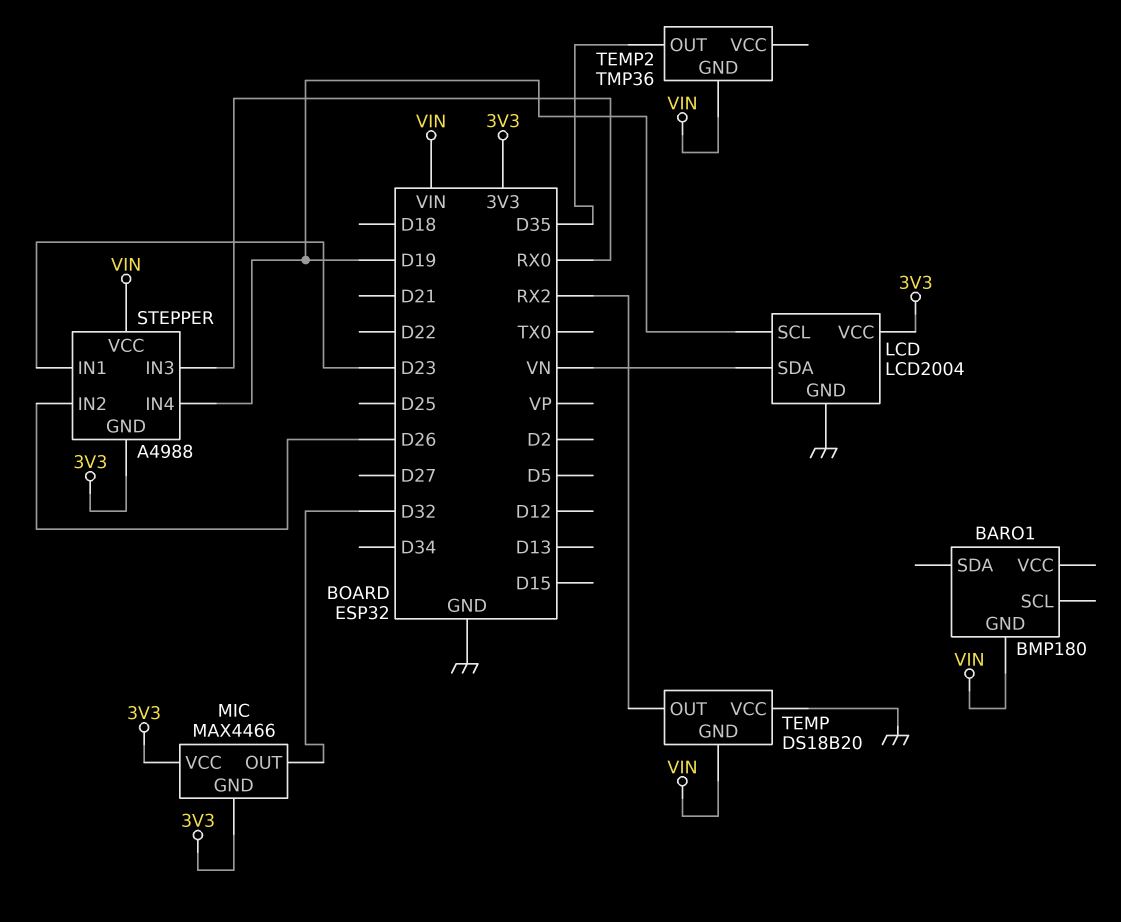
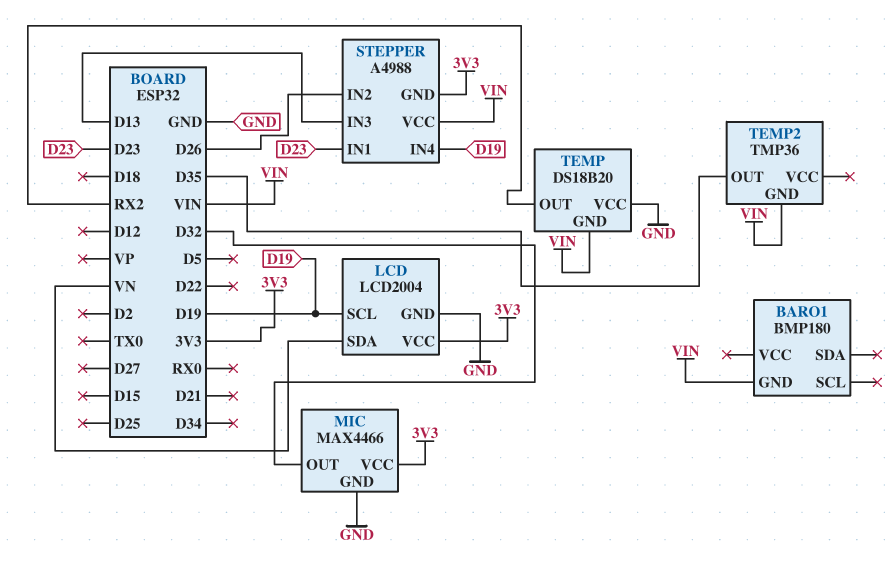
MIC pin GND: 3V3 -> GND
STEPPER pin IN3: RX0 -> D13

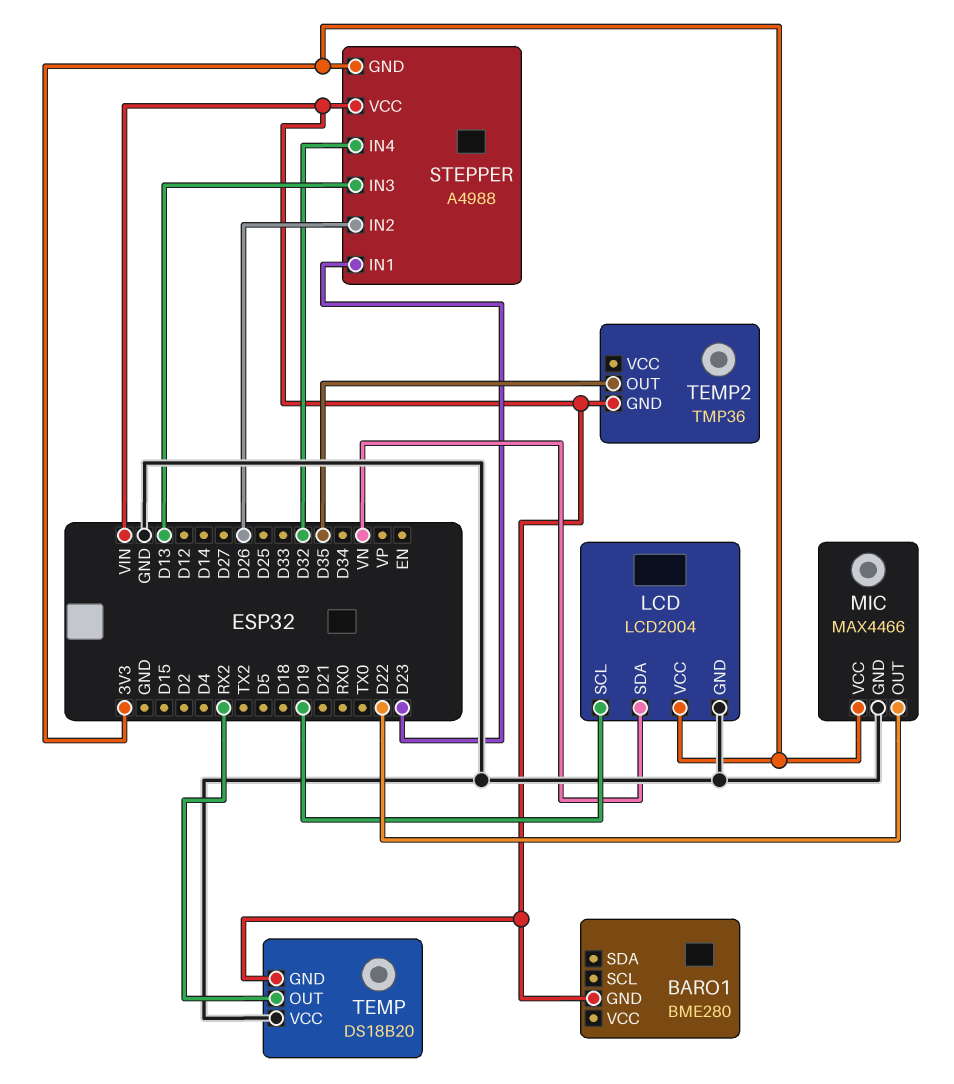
BARO1: BMP180 -> BME280
MIC pin OUT: D32 -> D22
STEPPER pin IN4: D19 -> D32

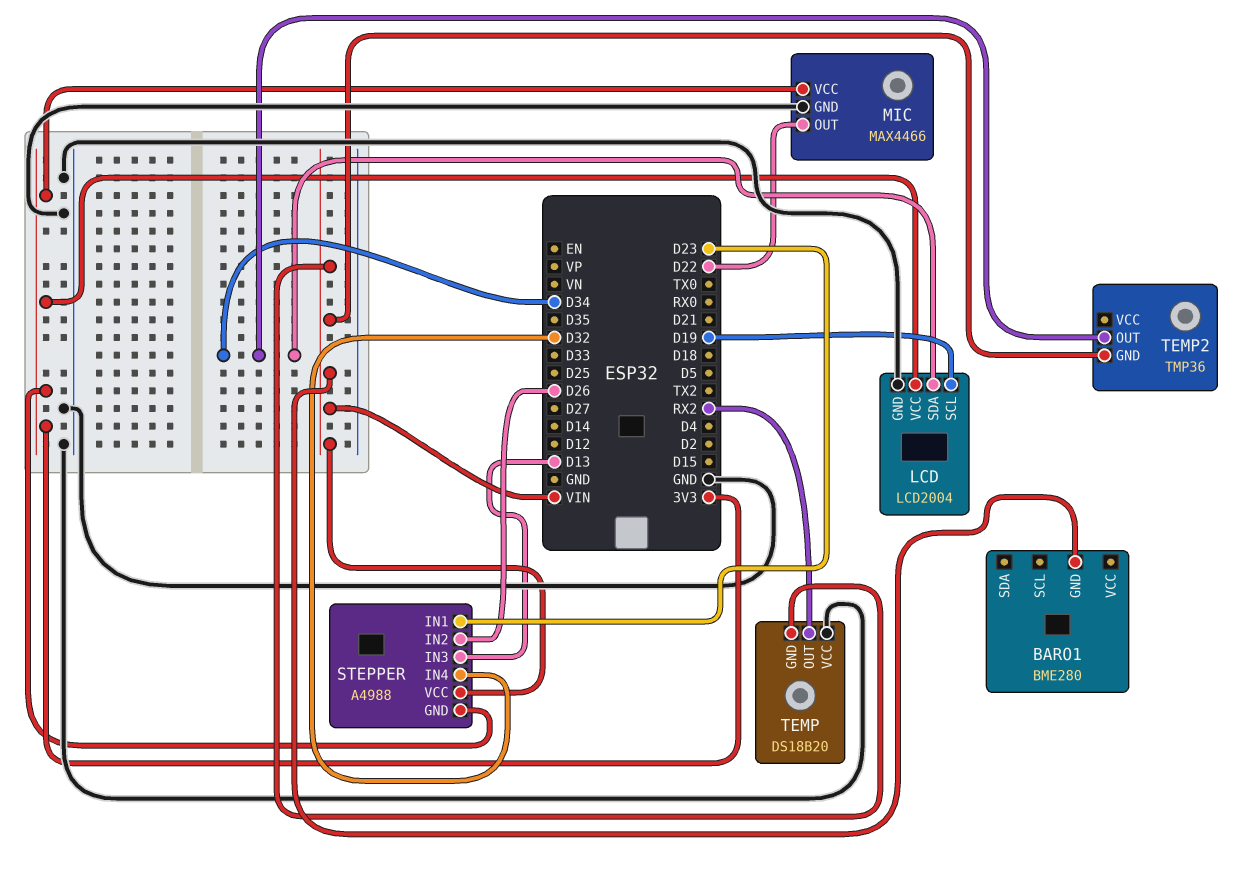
LCD pin SDA: VN -> D34
TEMP2 pin OUT: D35 -> D34

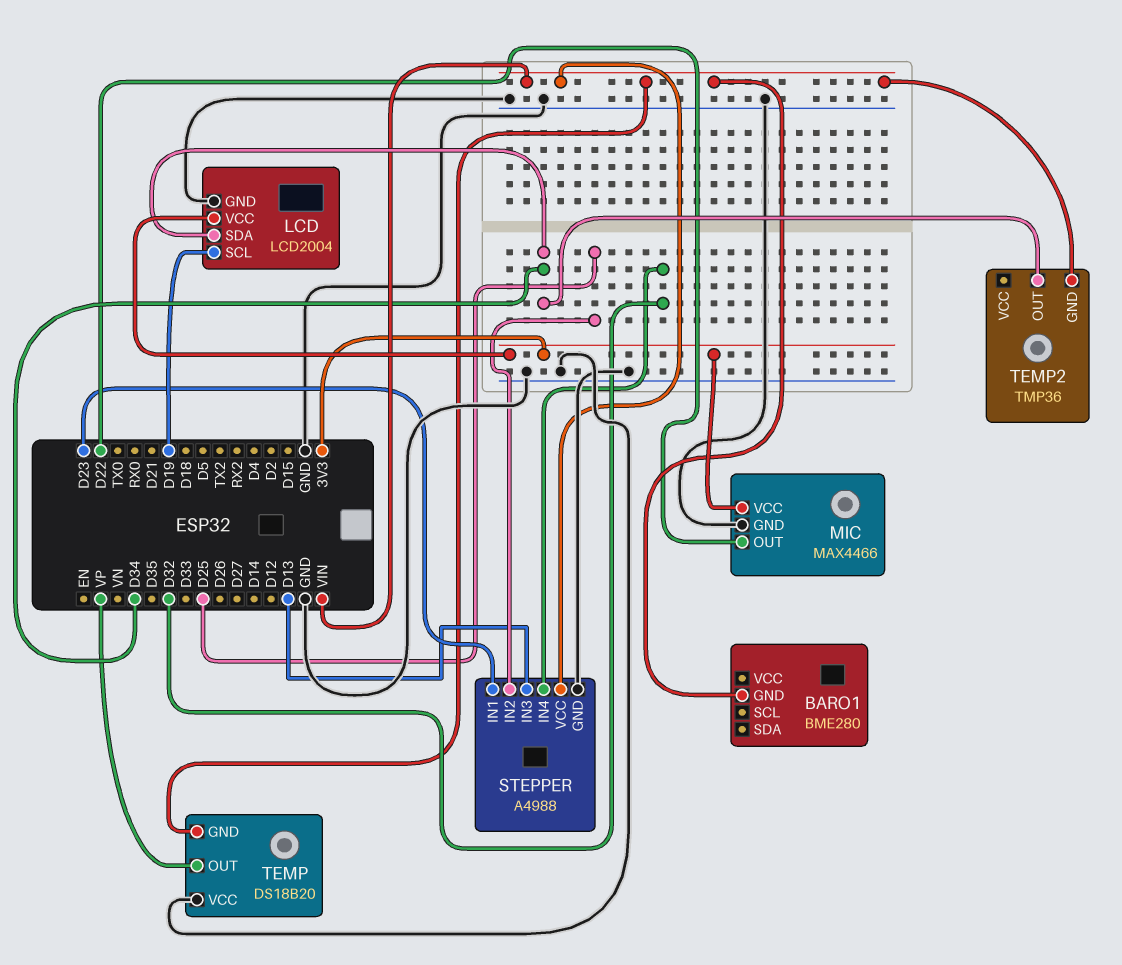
STEPPER pin GND: 3V3 -> GND
STEPPER pin IN2: D26 -> D25
TEMP pin OUT: RX2 -> VP

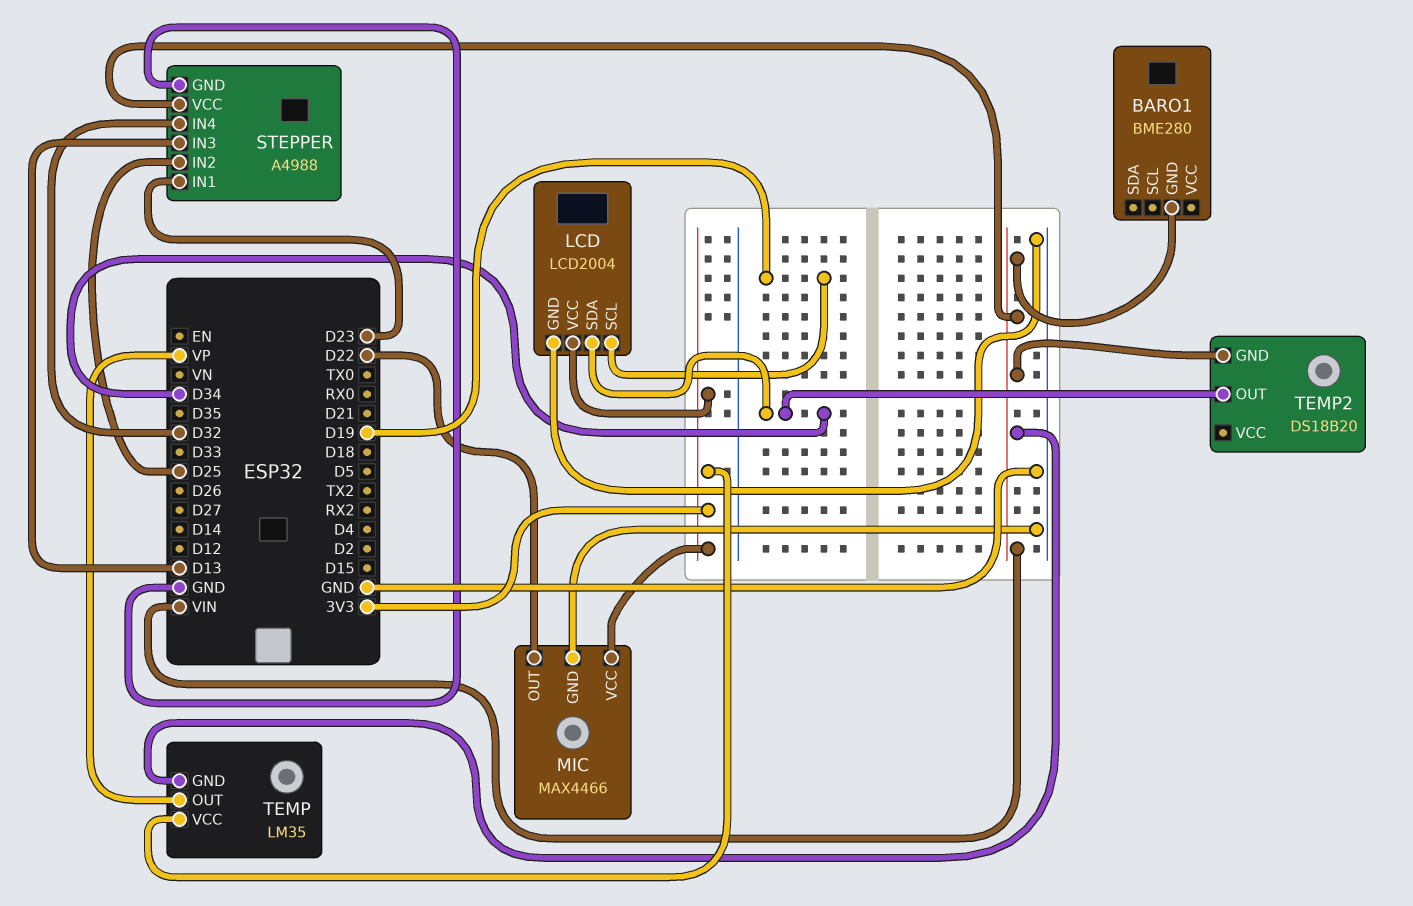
TEMP: DS18B20 -> LM35
TEMP pin VCC: GND -> 3V3
TEMP2: TMP36 -> DS18B20

